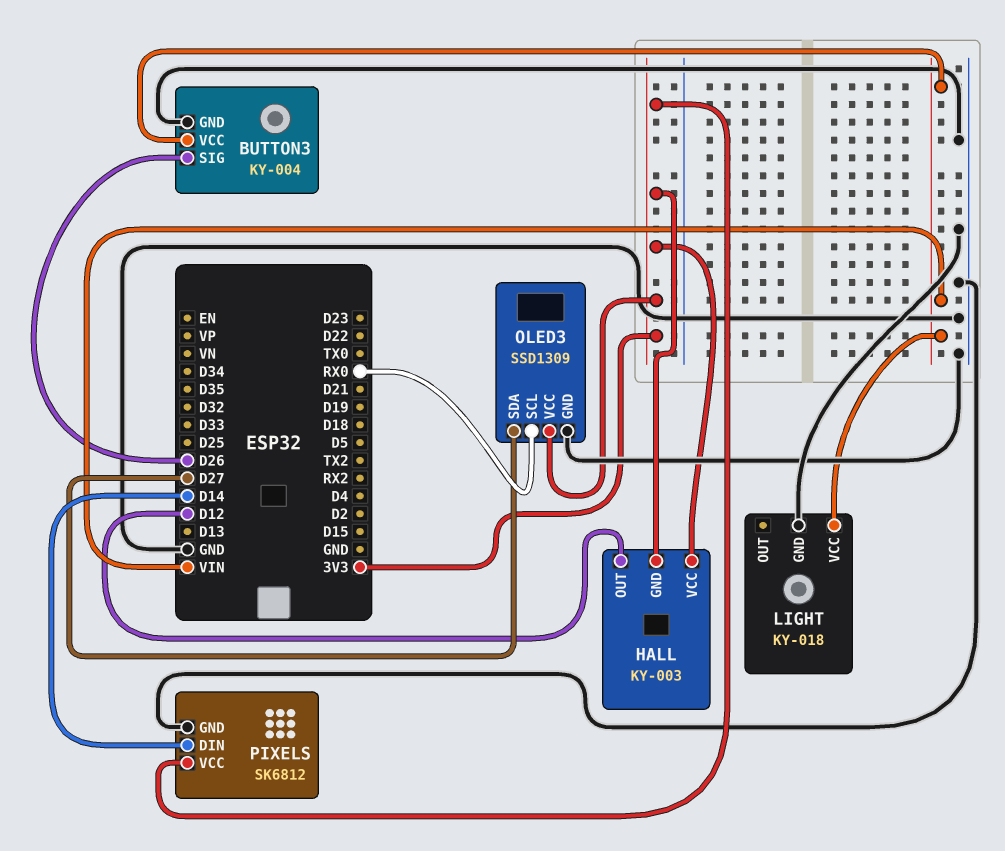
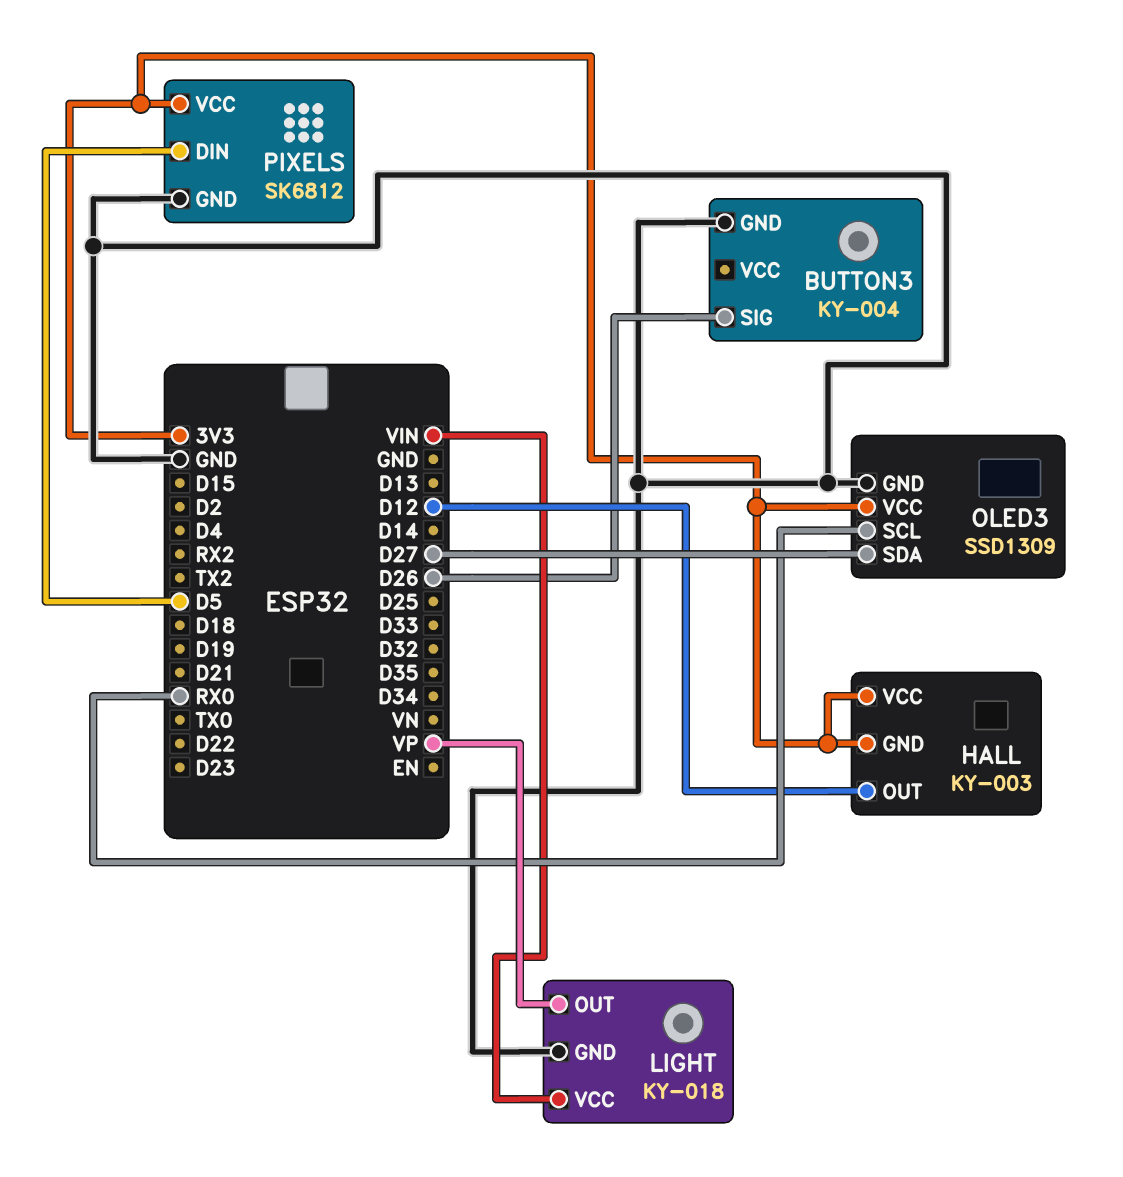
BUTTON3 pin VCC: VIN -> none
LIGHT pin OUT: none -> VP
PIXELS pin DIN: D14 -> D5

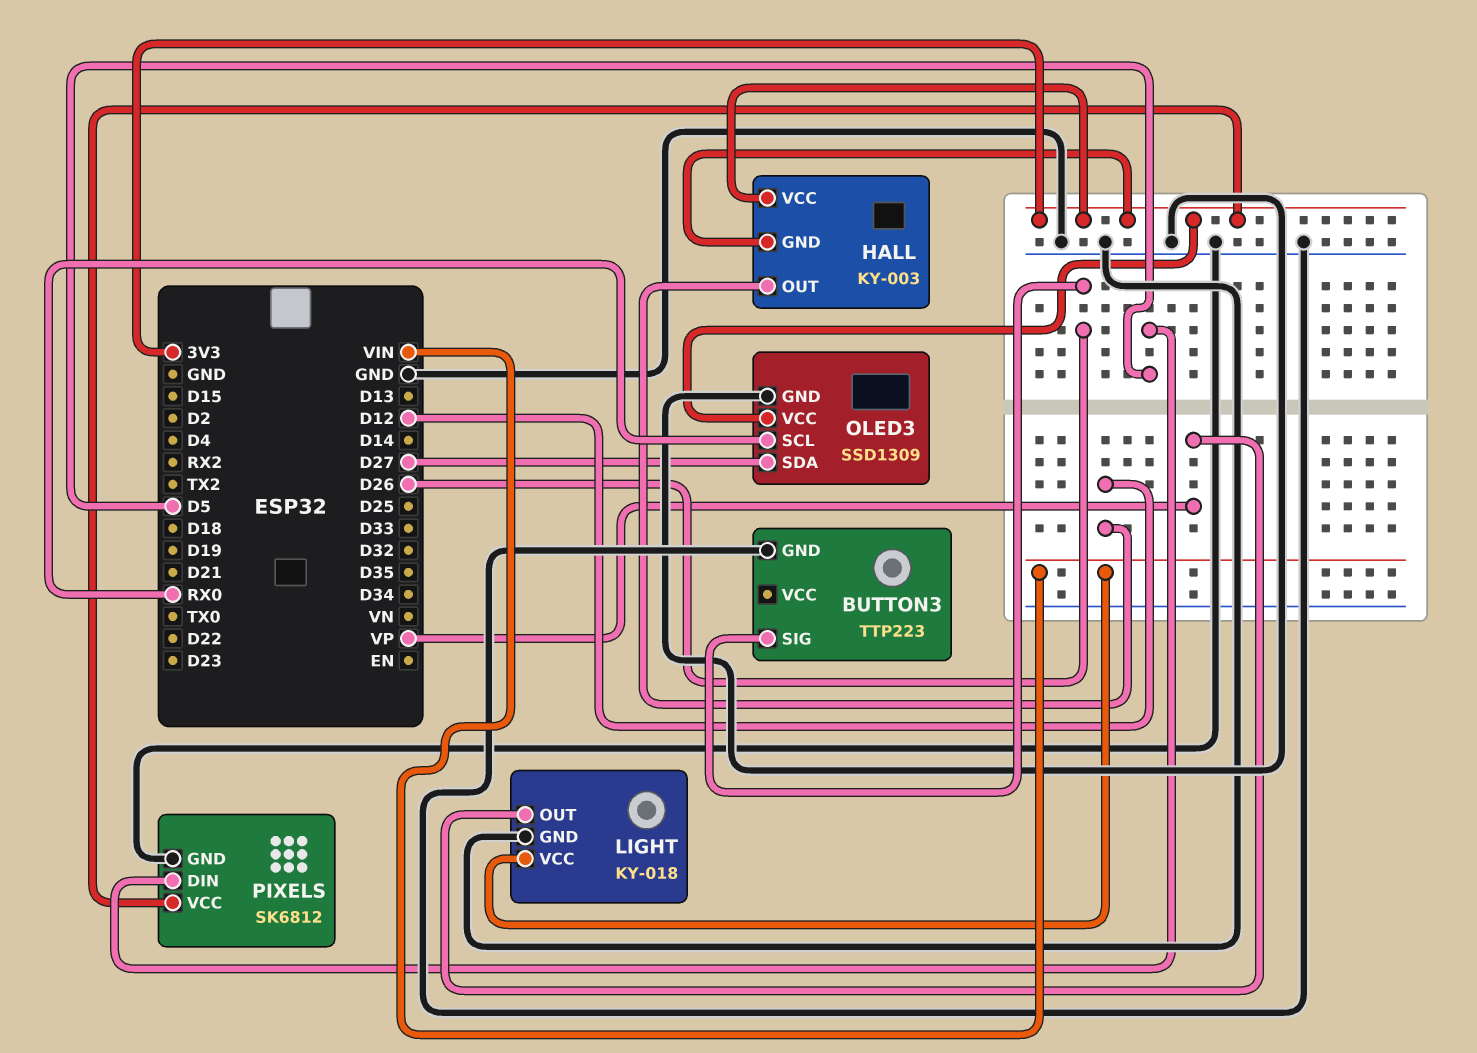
BUTTON3: KY-004 -> TTP223

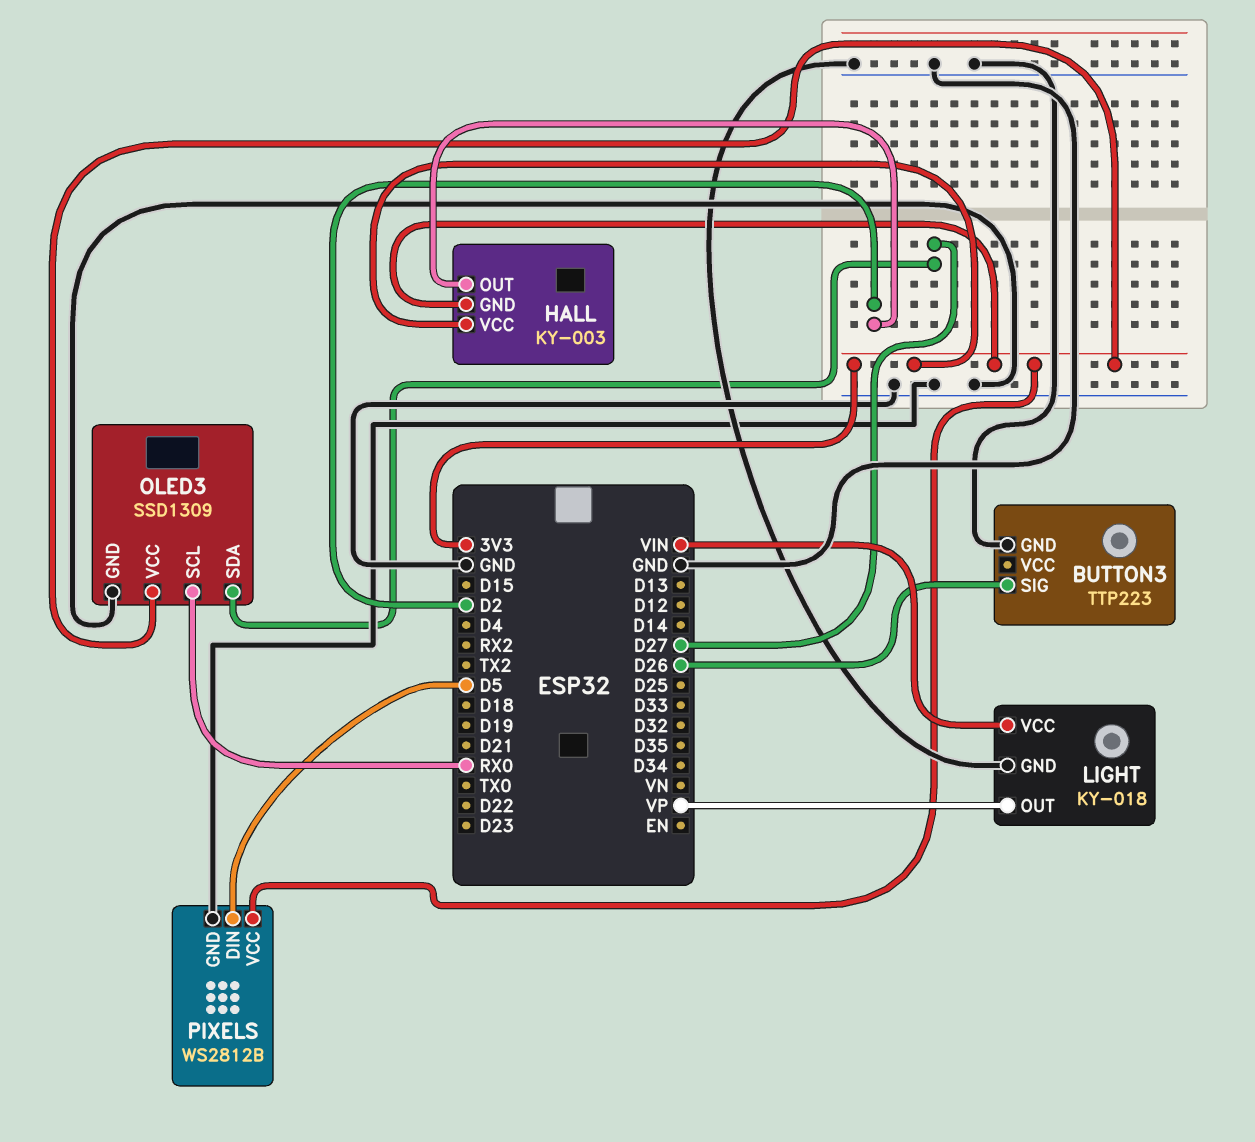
HALL pin OUT: D12 -> D2
PIXELS: SK6812 -> WS2812B

